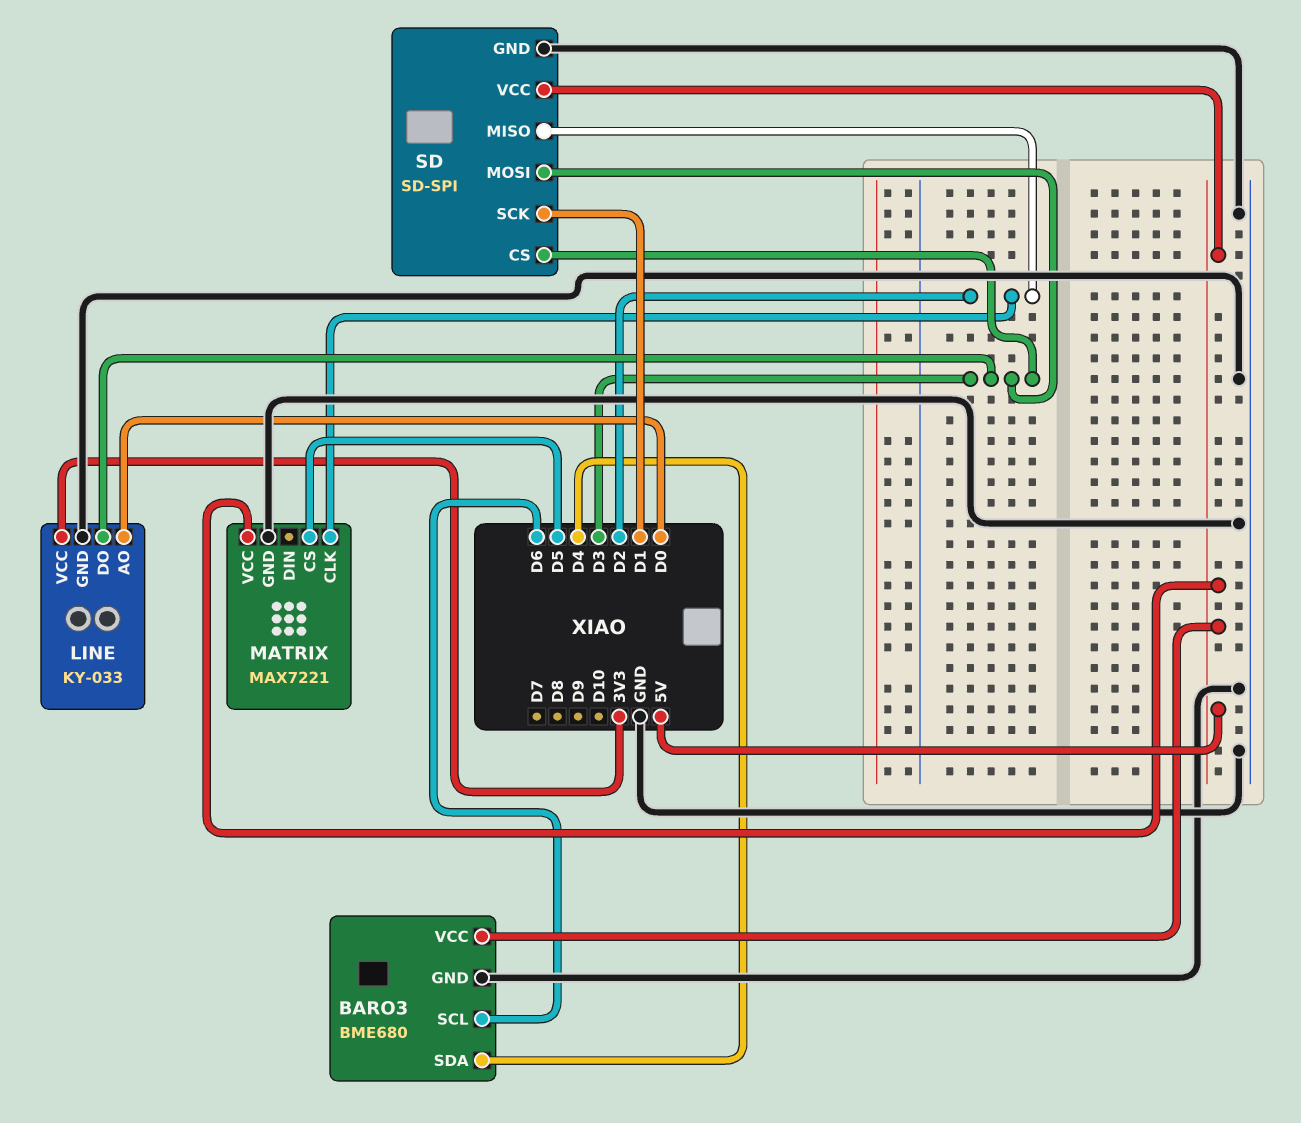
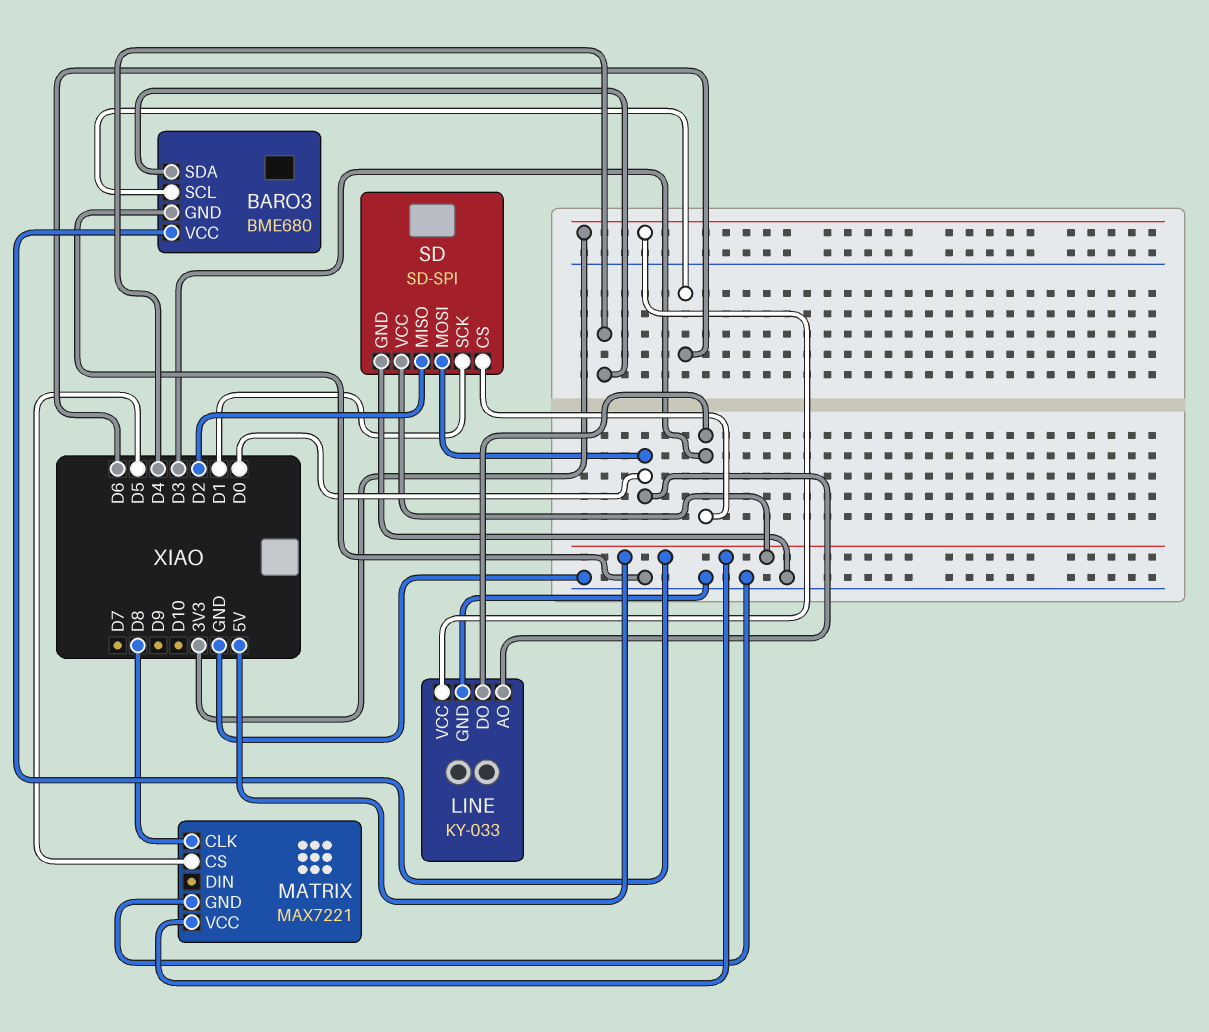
MATRIX pin CLK: D2 -> D8
SD pin MOSI: D3 -> D0

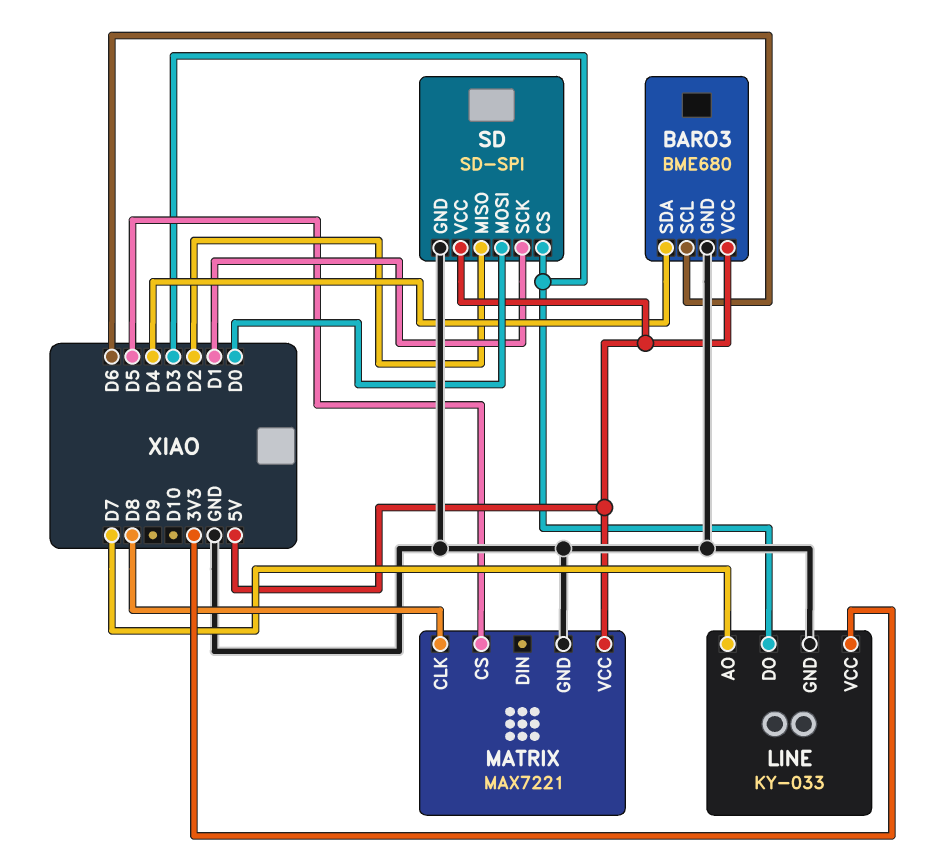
LINE pin AO: D0 -> D7

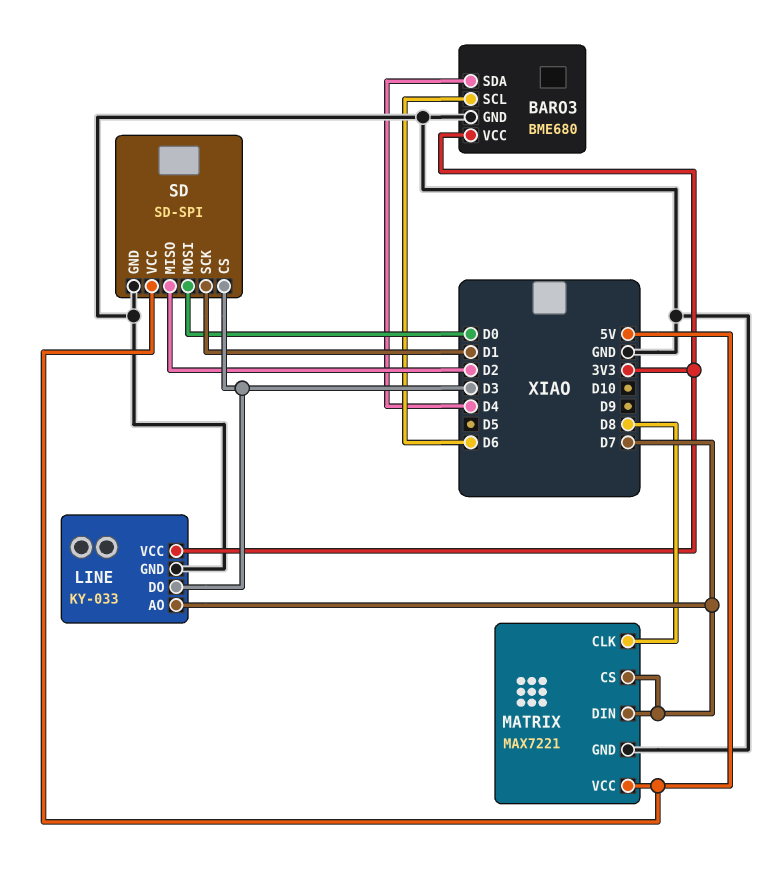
BARO3 pin VCC: 5V -> 3V3
MATRIX pin CS: D5 -> D7
MATRIX pin DIN: none -> D7

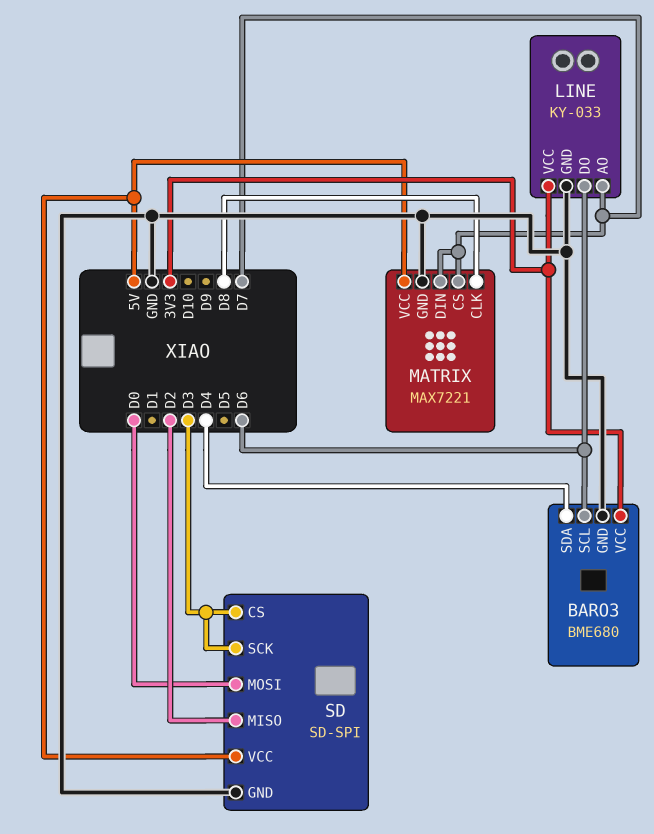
LINE pin DO: D3 -> D6
SD pin SCK: D1 -> D3

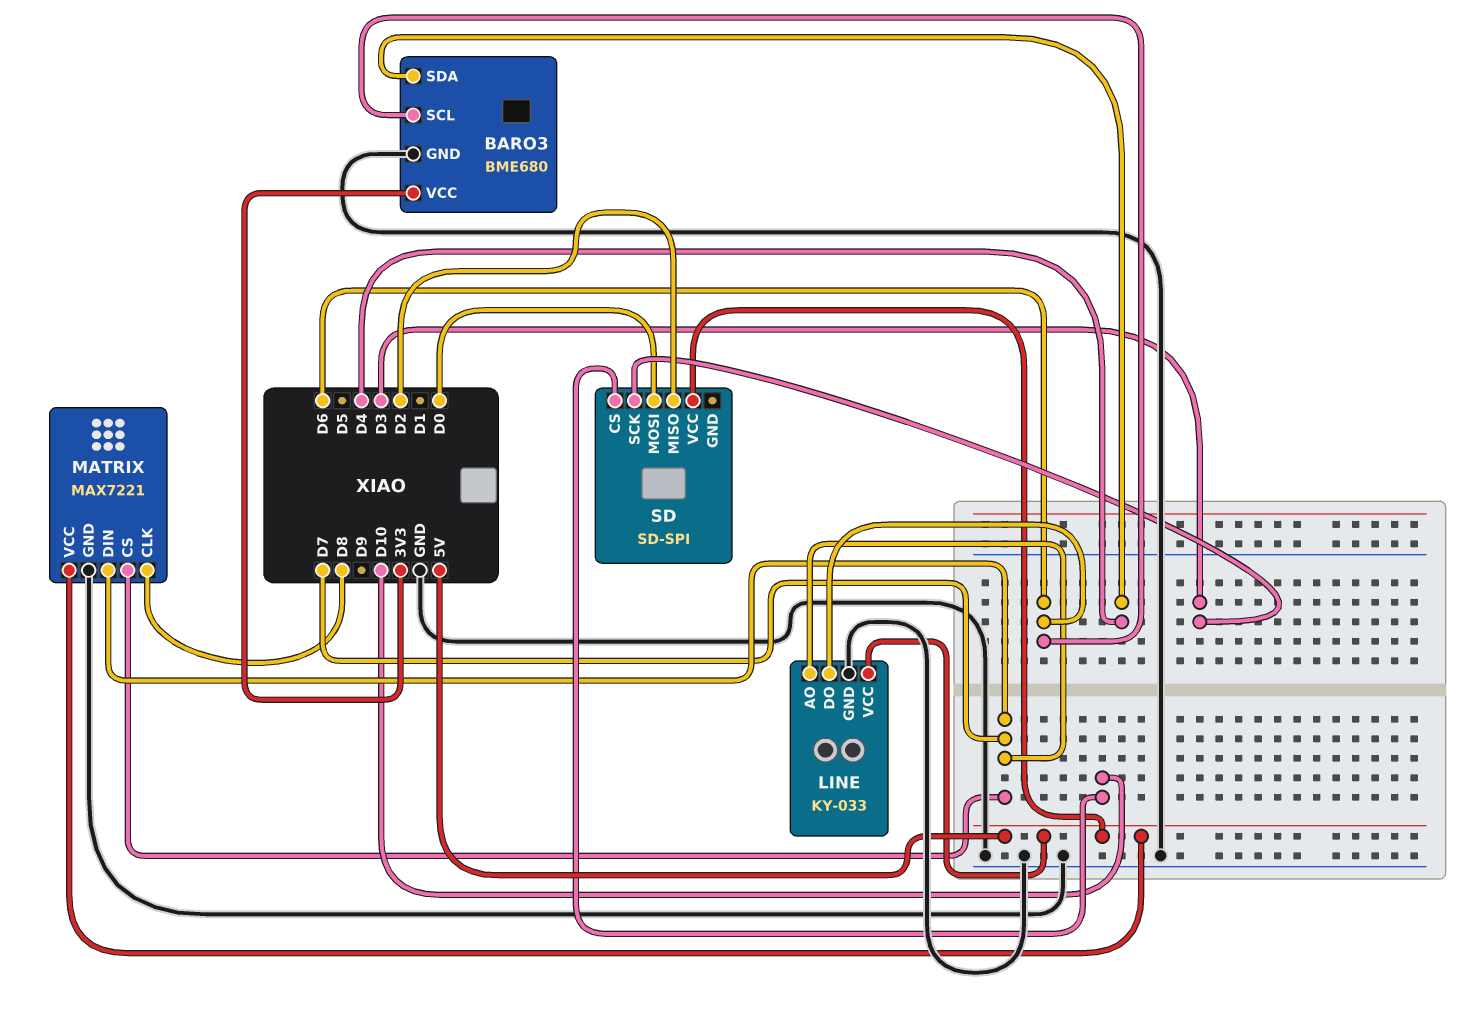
LINE pin VCC: 3V3 -> 5V
SD pin CS: D3 -> D10
SD pin GND: GND -> none

